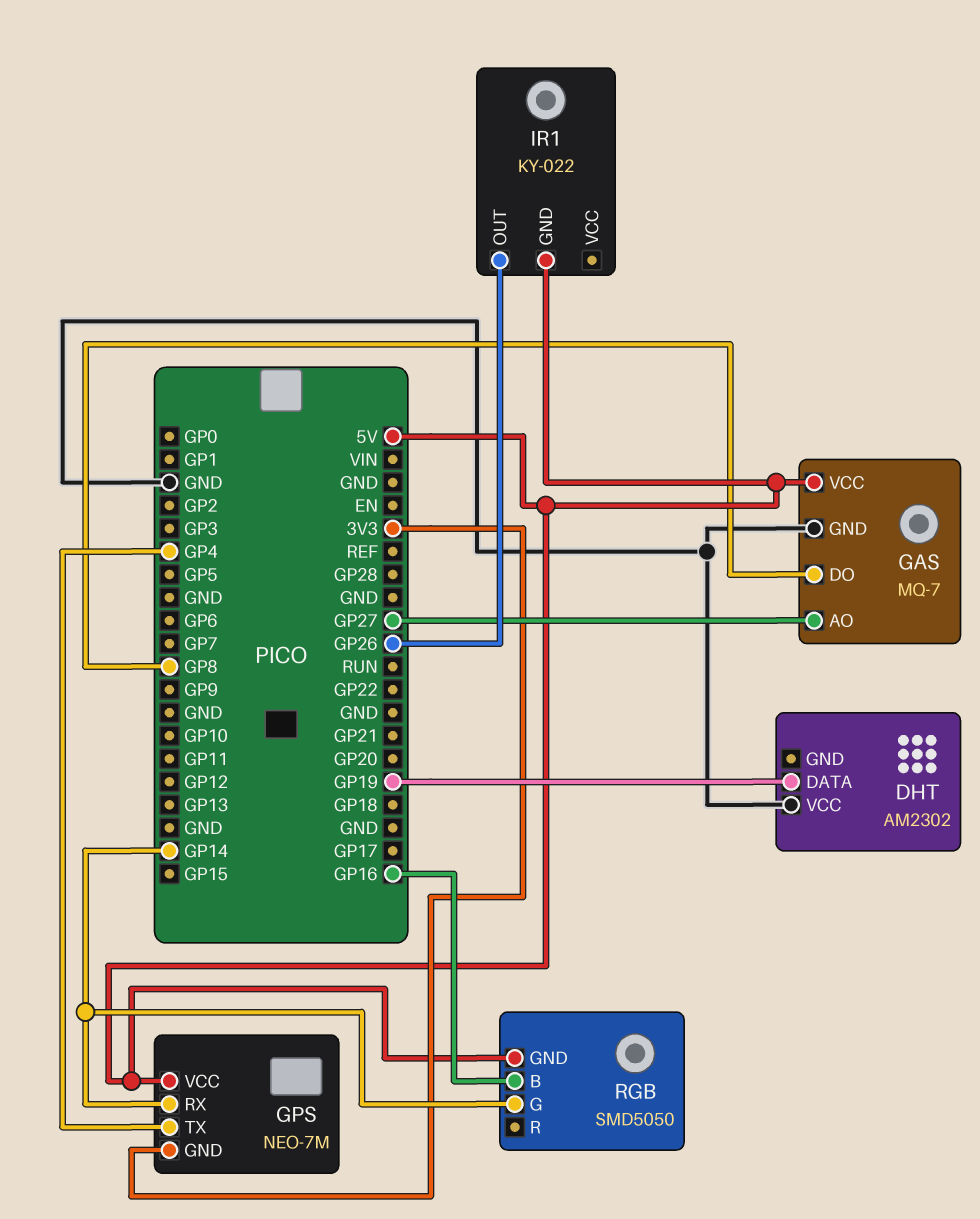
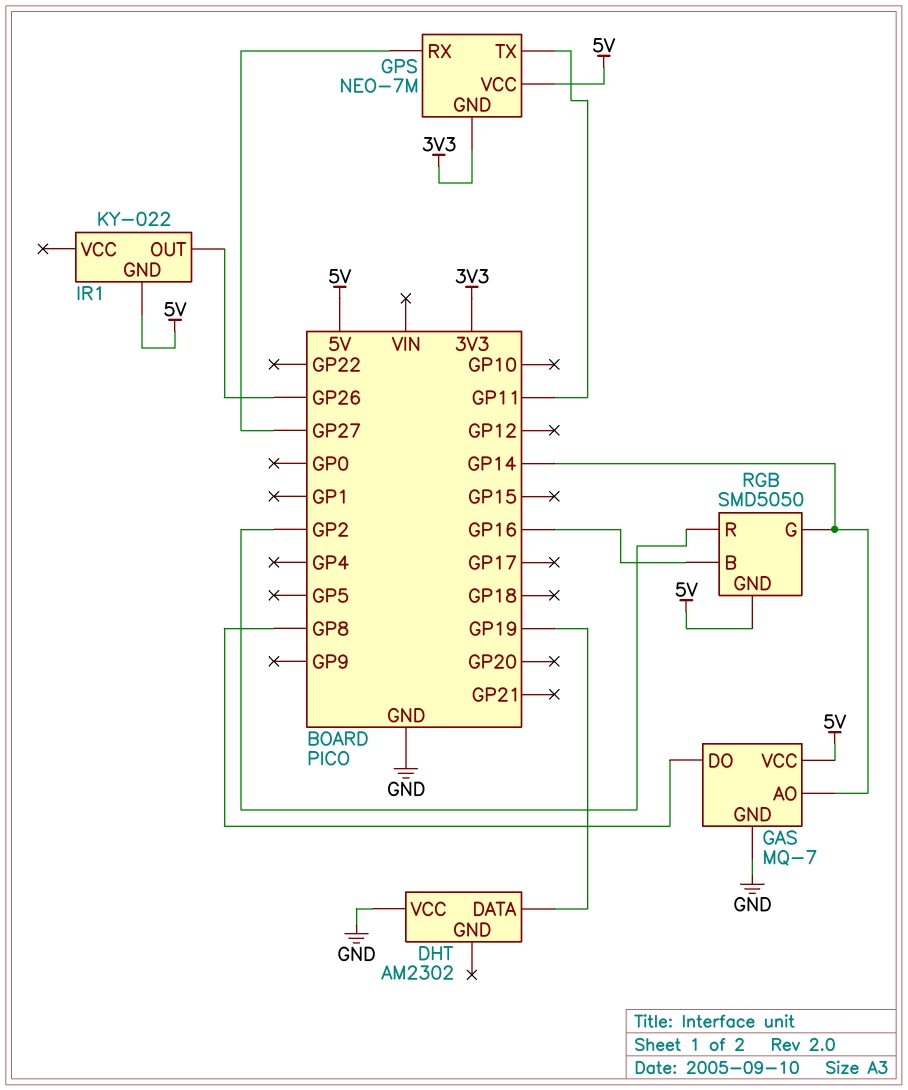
GAS pin AO: GP27 -> GP14
GPS pin RX: GP14 -> GP27
GPS pin TX: GP4 -> GP11
RGB pin R: none -> GP2

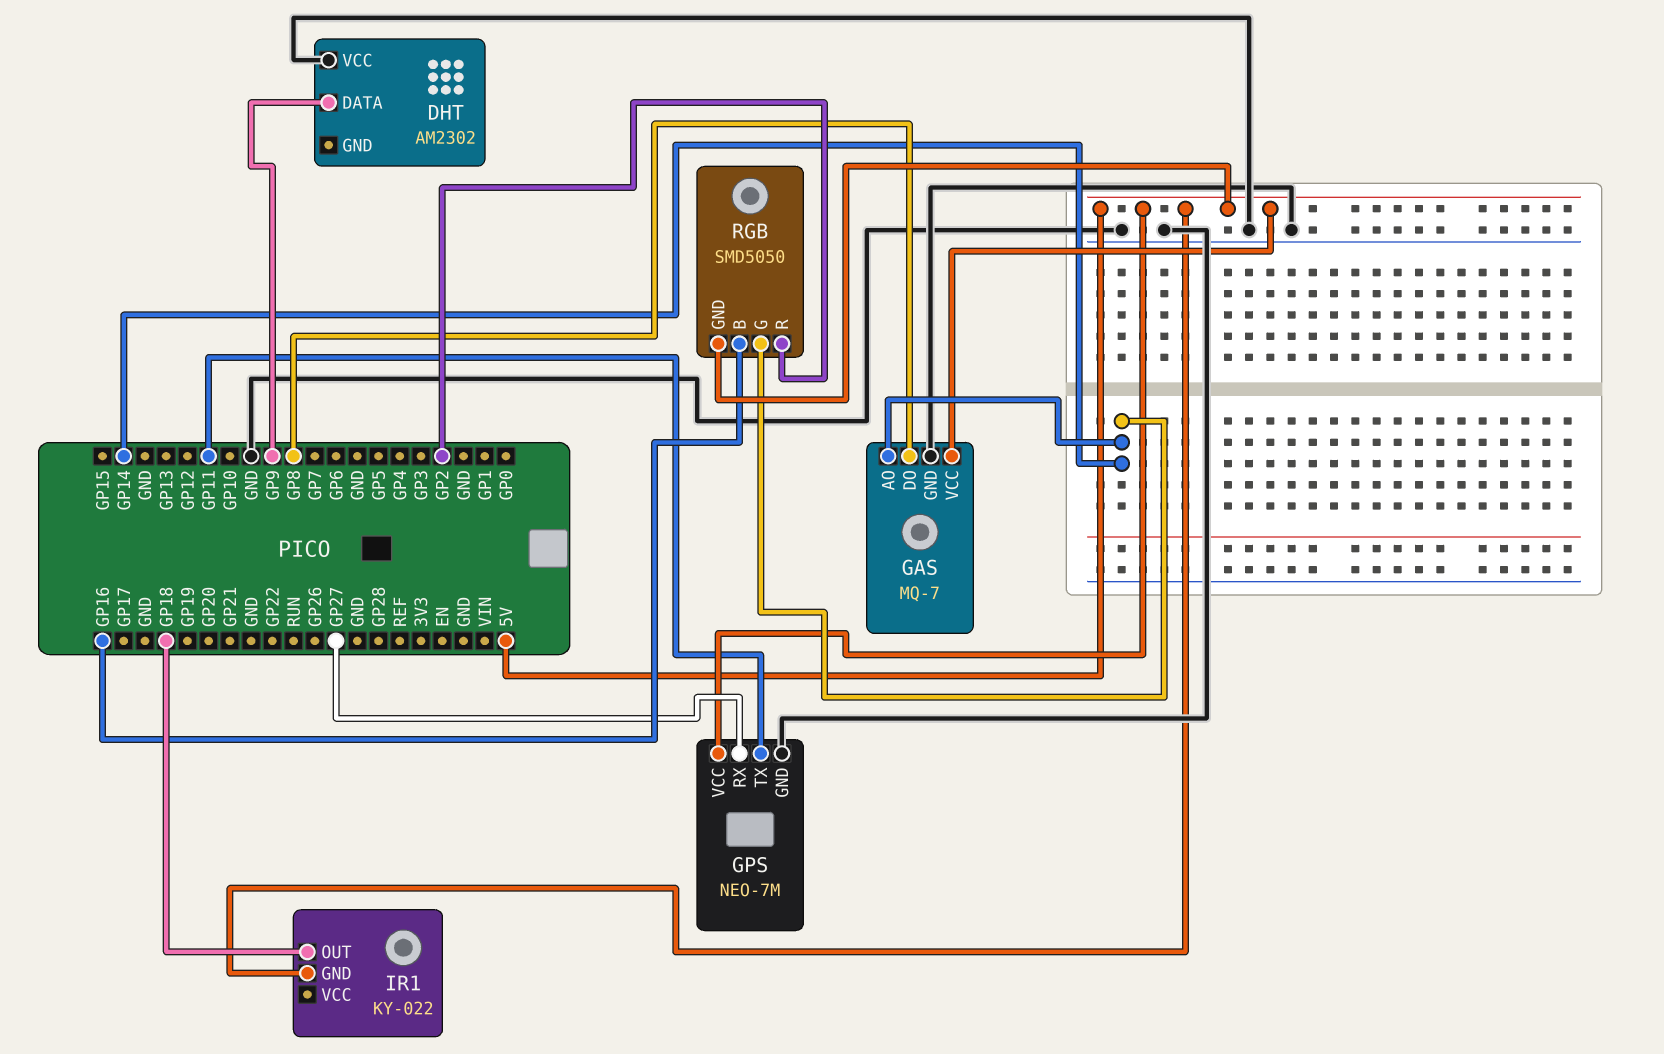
DHT pin DATA: GP19 -> GP9
GPS pin GND: 3V3 -> GND
IR1 pin OUT: GP26 -> GP18

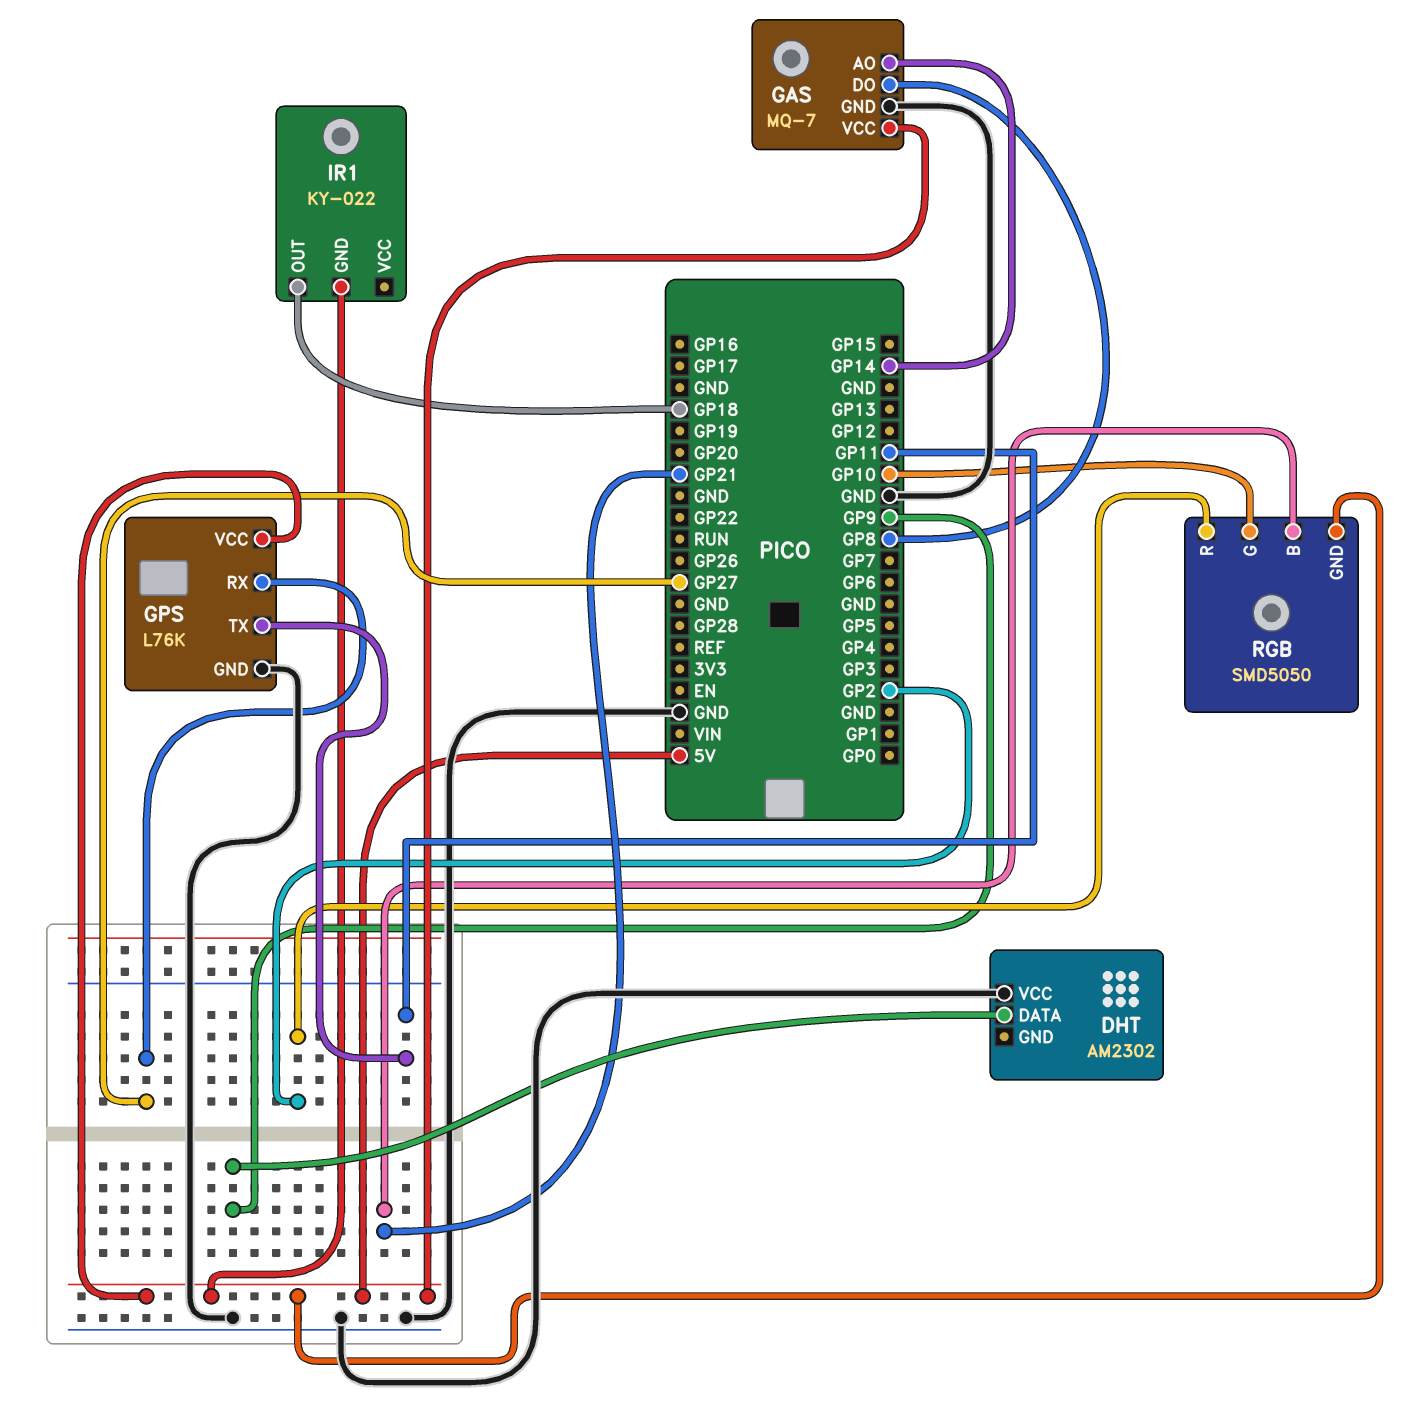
GPS: NEO-7M -> L76K
RGB pin B: GP16 -> GP21
RGB pin G: GP14 -> GP10

